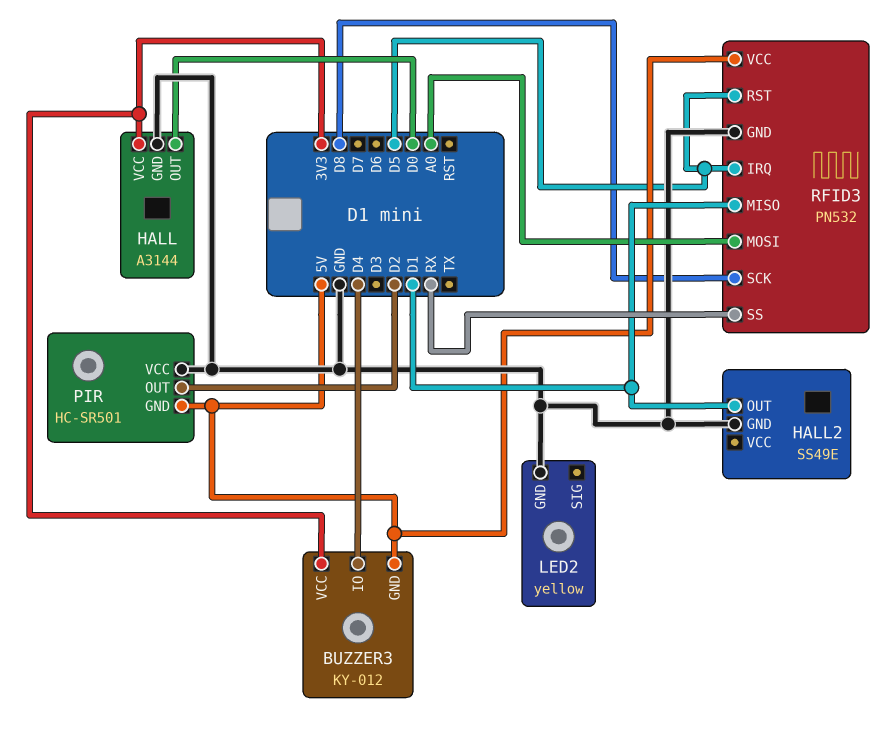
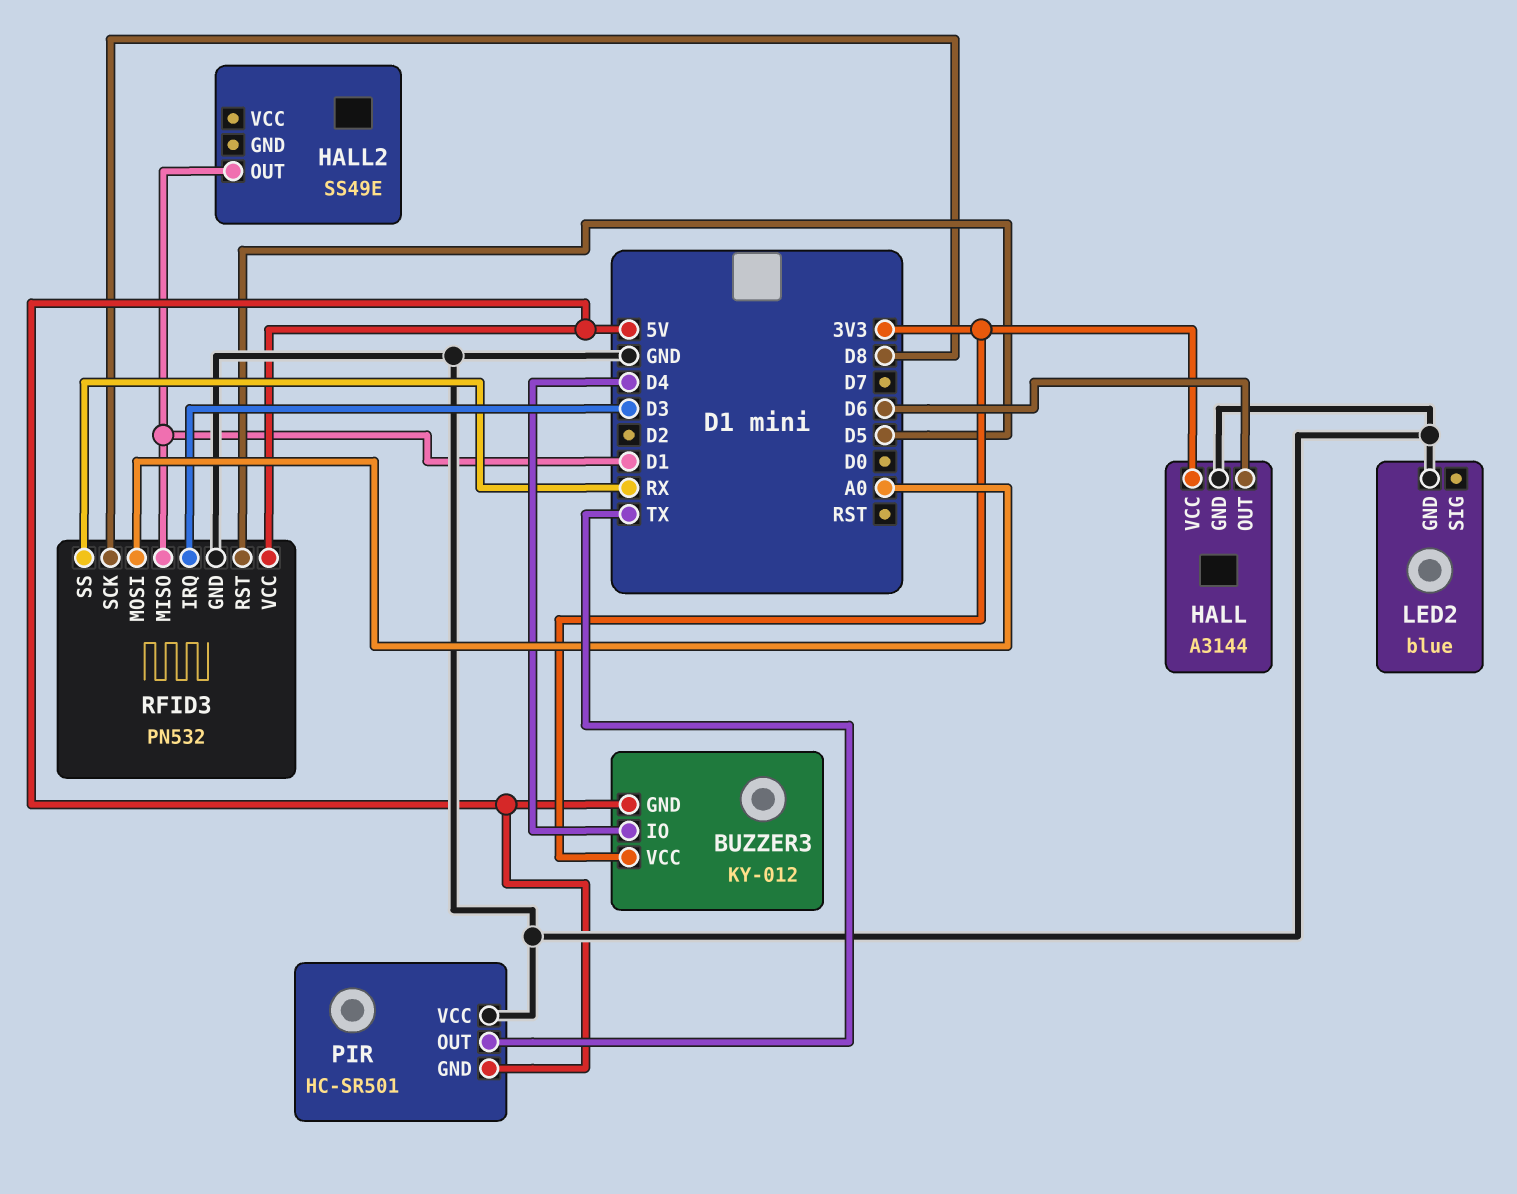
HALL pin OUT: D0 -> D6
HALL2 pin GND: GND -> none
LED2: yellow -> blue
PIR pin OUT: D2 -> TX
RFID3 pin IRQ: D5 -> D3

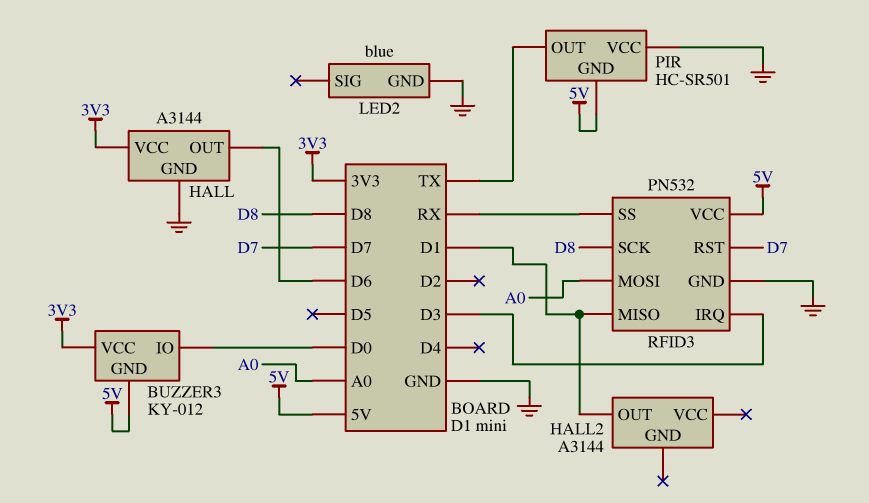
BUZZER3 pin IO: D4 -> D0
HALL2: SS49E -> A3144
RFID3 pin RST: D5 -> D7

